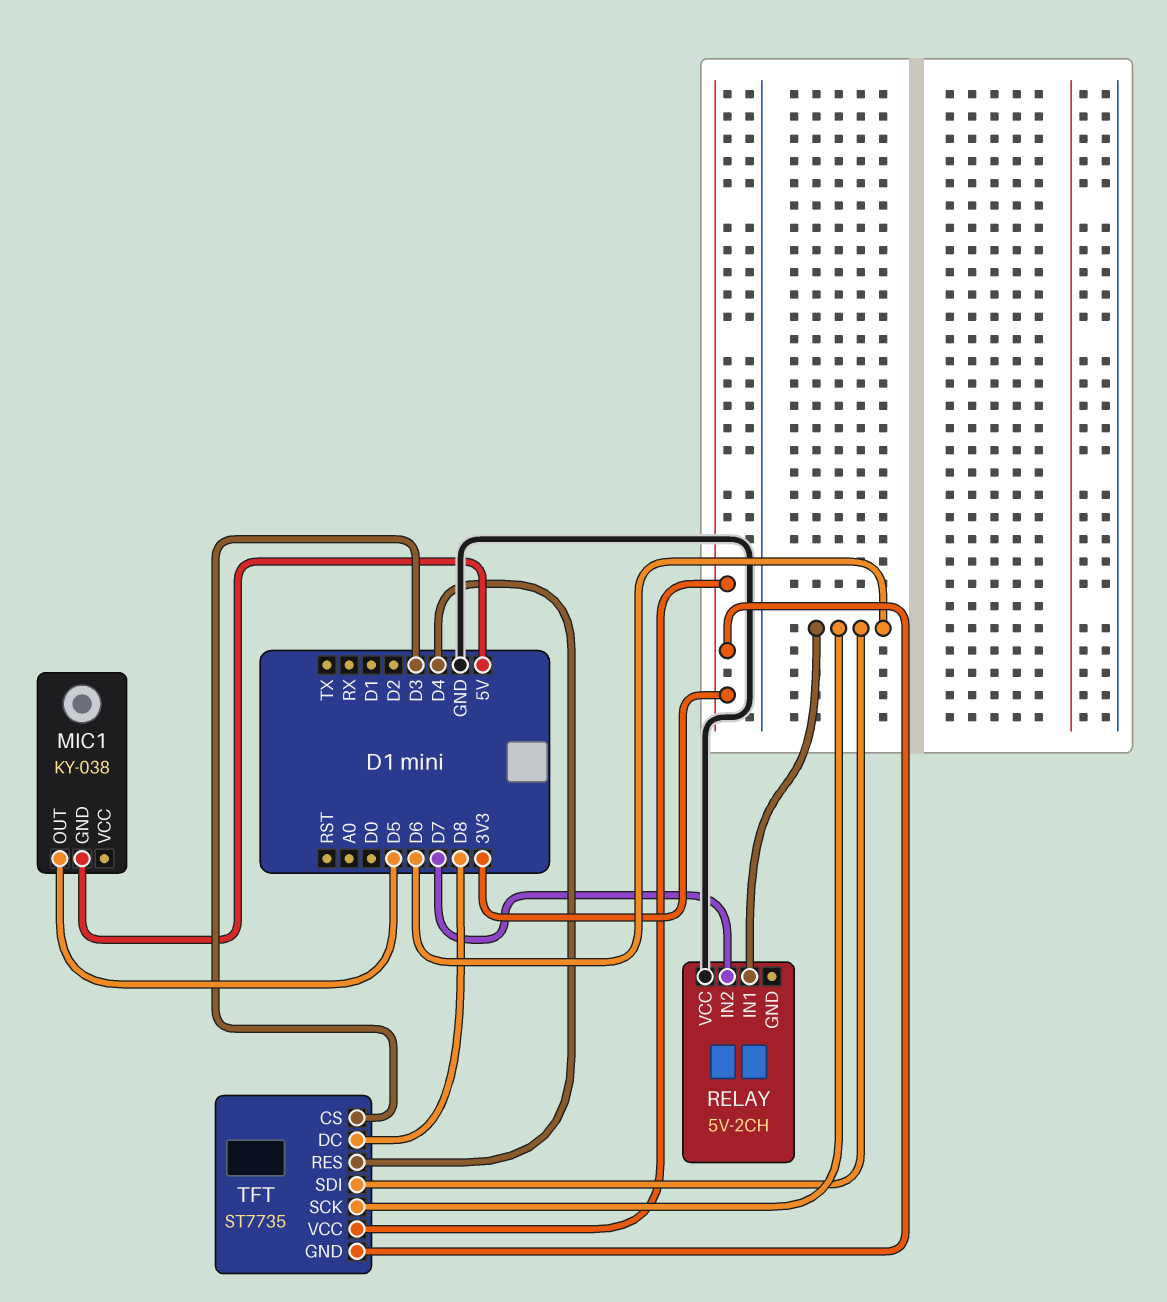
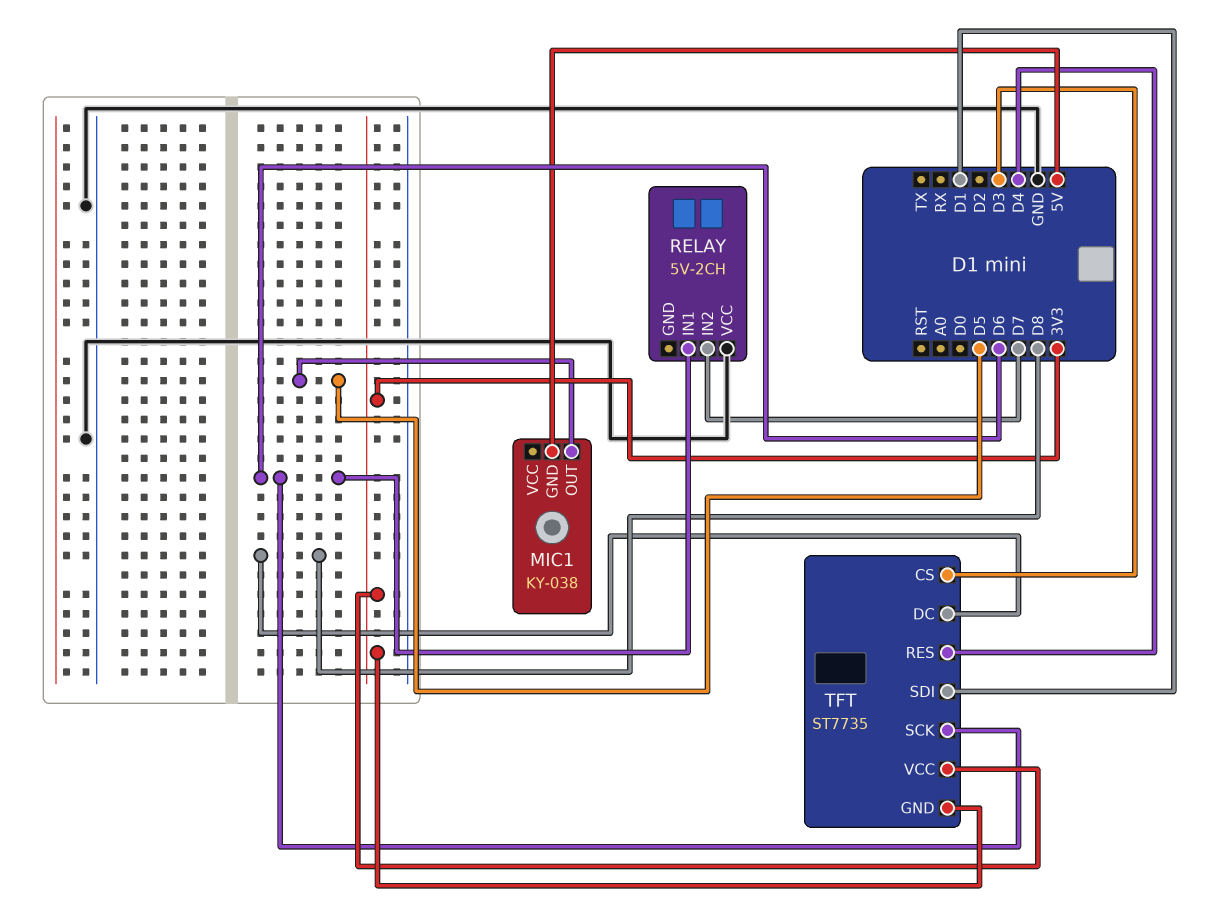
TFT pin SDI: D6 -> D1

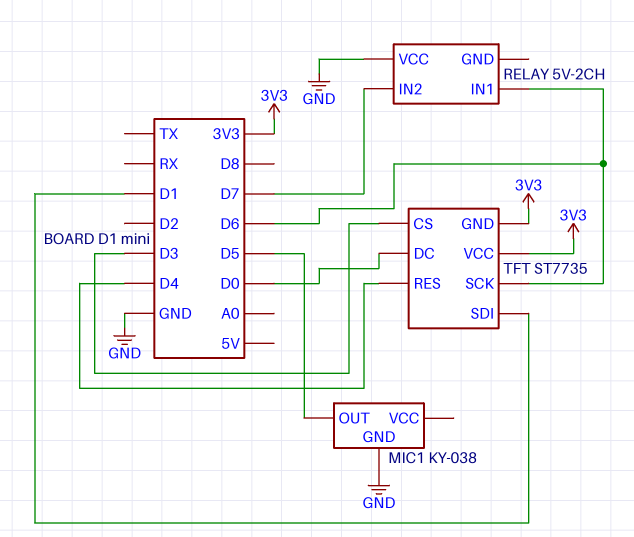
MIC1 pin GND: 5V -> GND
TFT pin DC: D8 -> D0

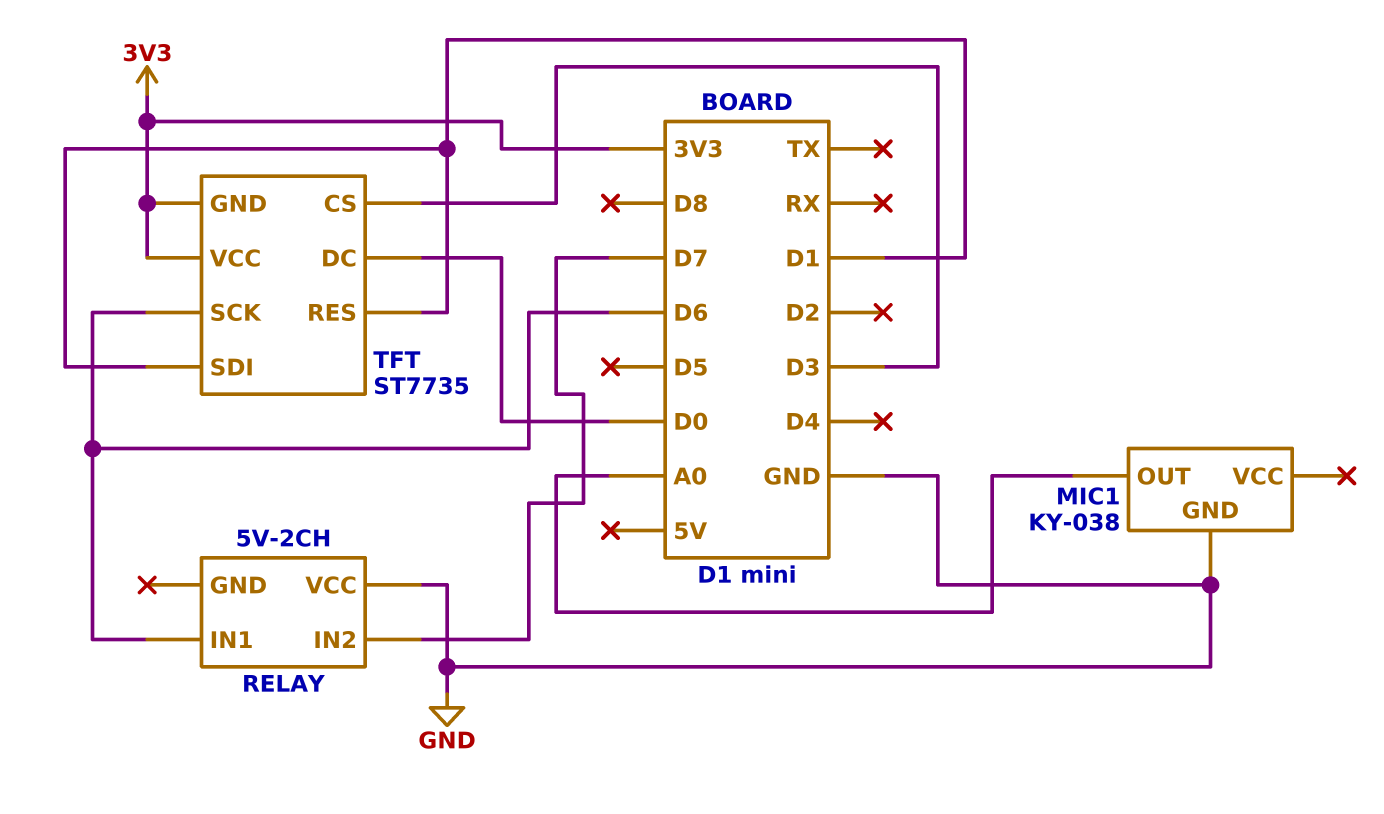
MIC1 pin OUT: D5 -> A0
TFT pin RES: D4 -> D1

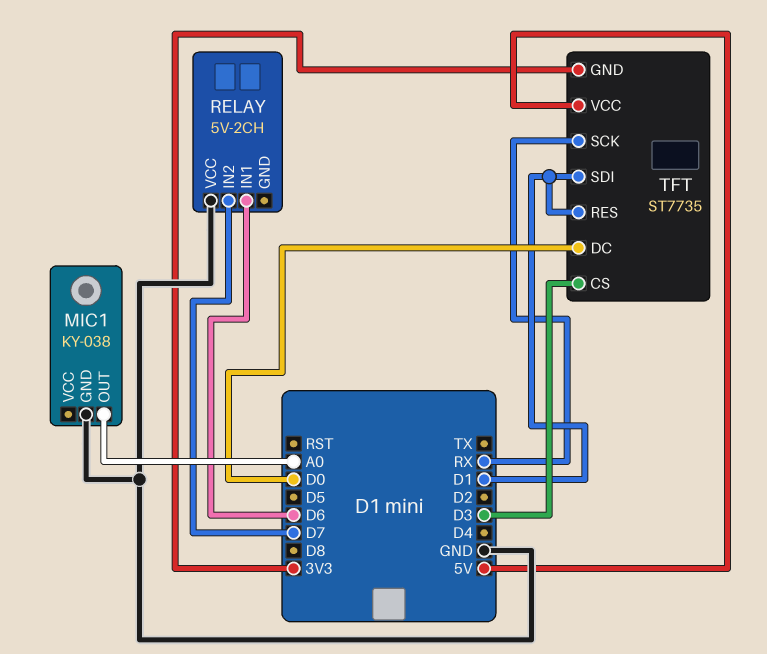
TFT pin SCK: D6 -> RX
TFT pin VCC: 3V3 -> 5V

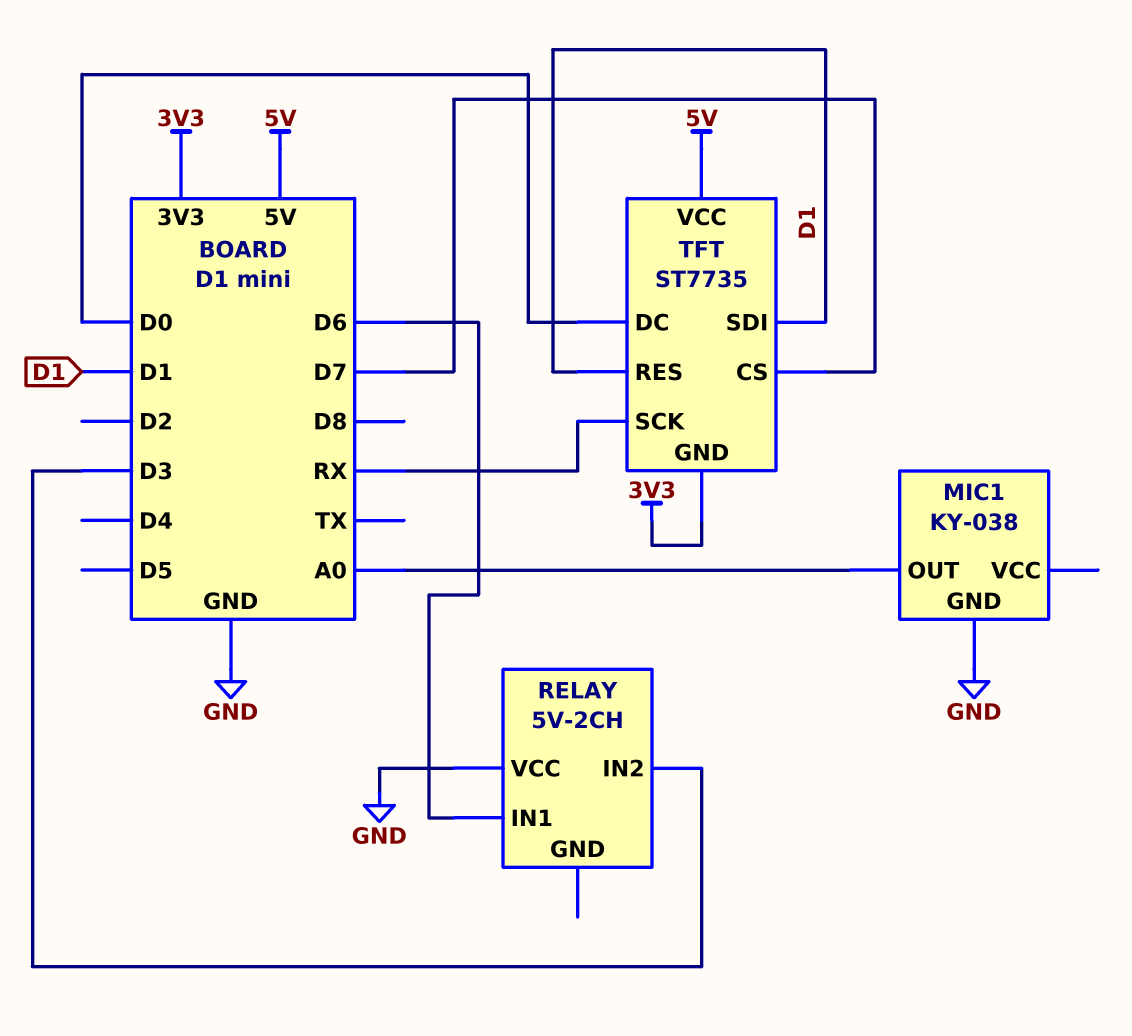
RELAY pin IN2: D7 -> D3
TFT pin CS: D3 -> D7

